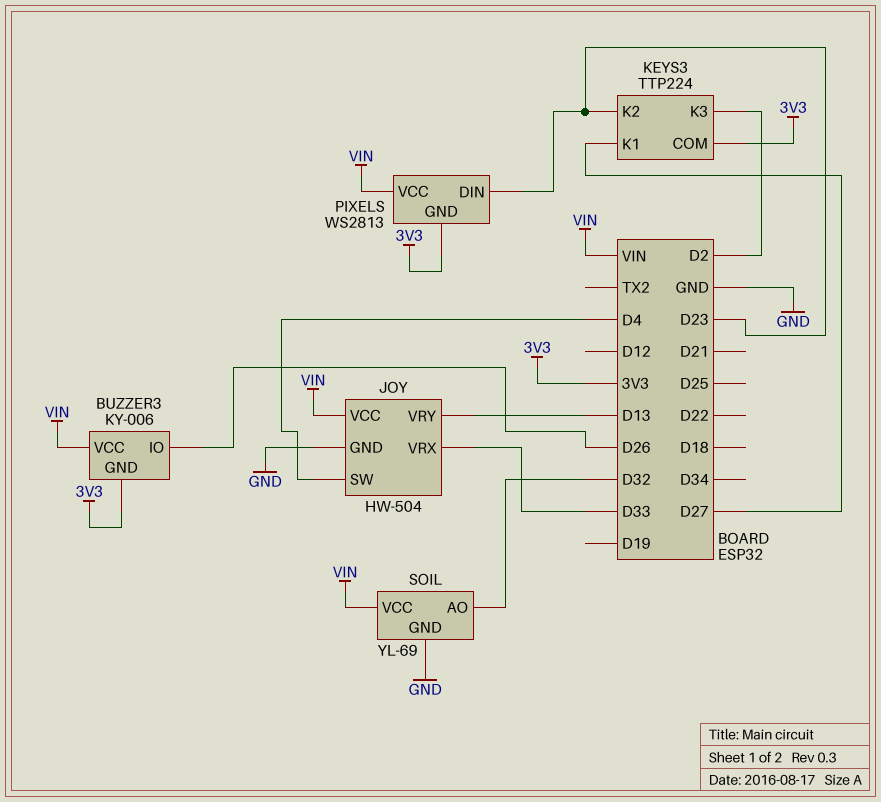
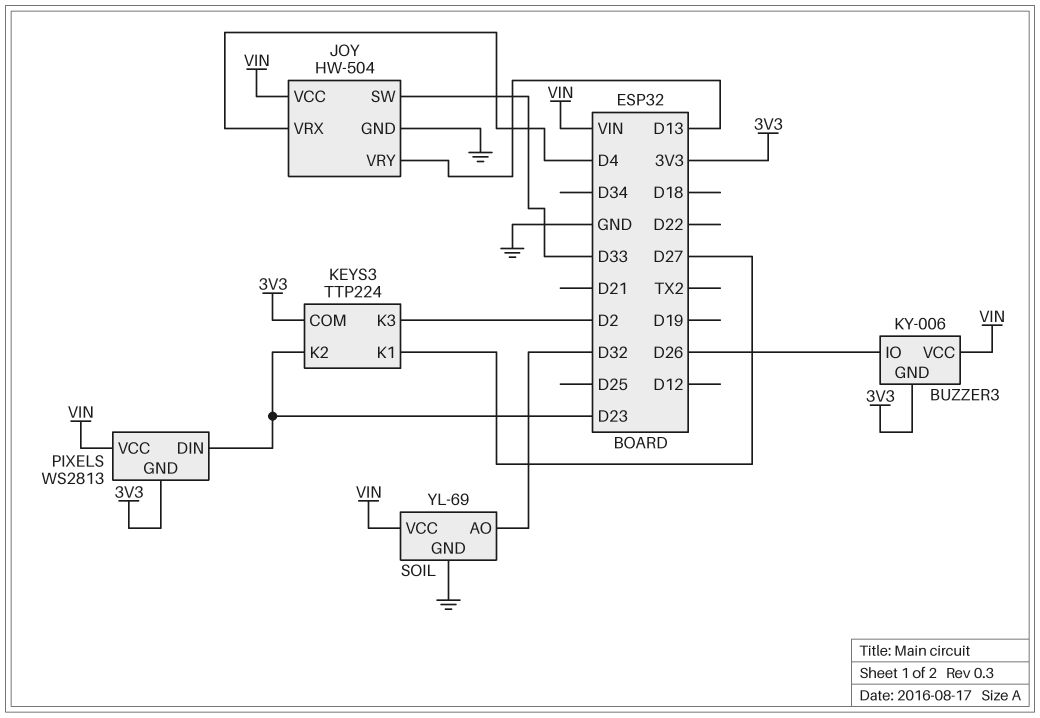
JOY pin SW: D4 -> D33
JOY pin VRX: D33 -> D4

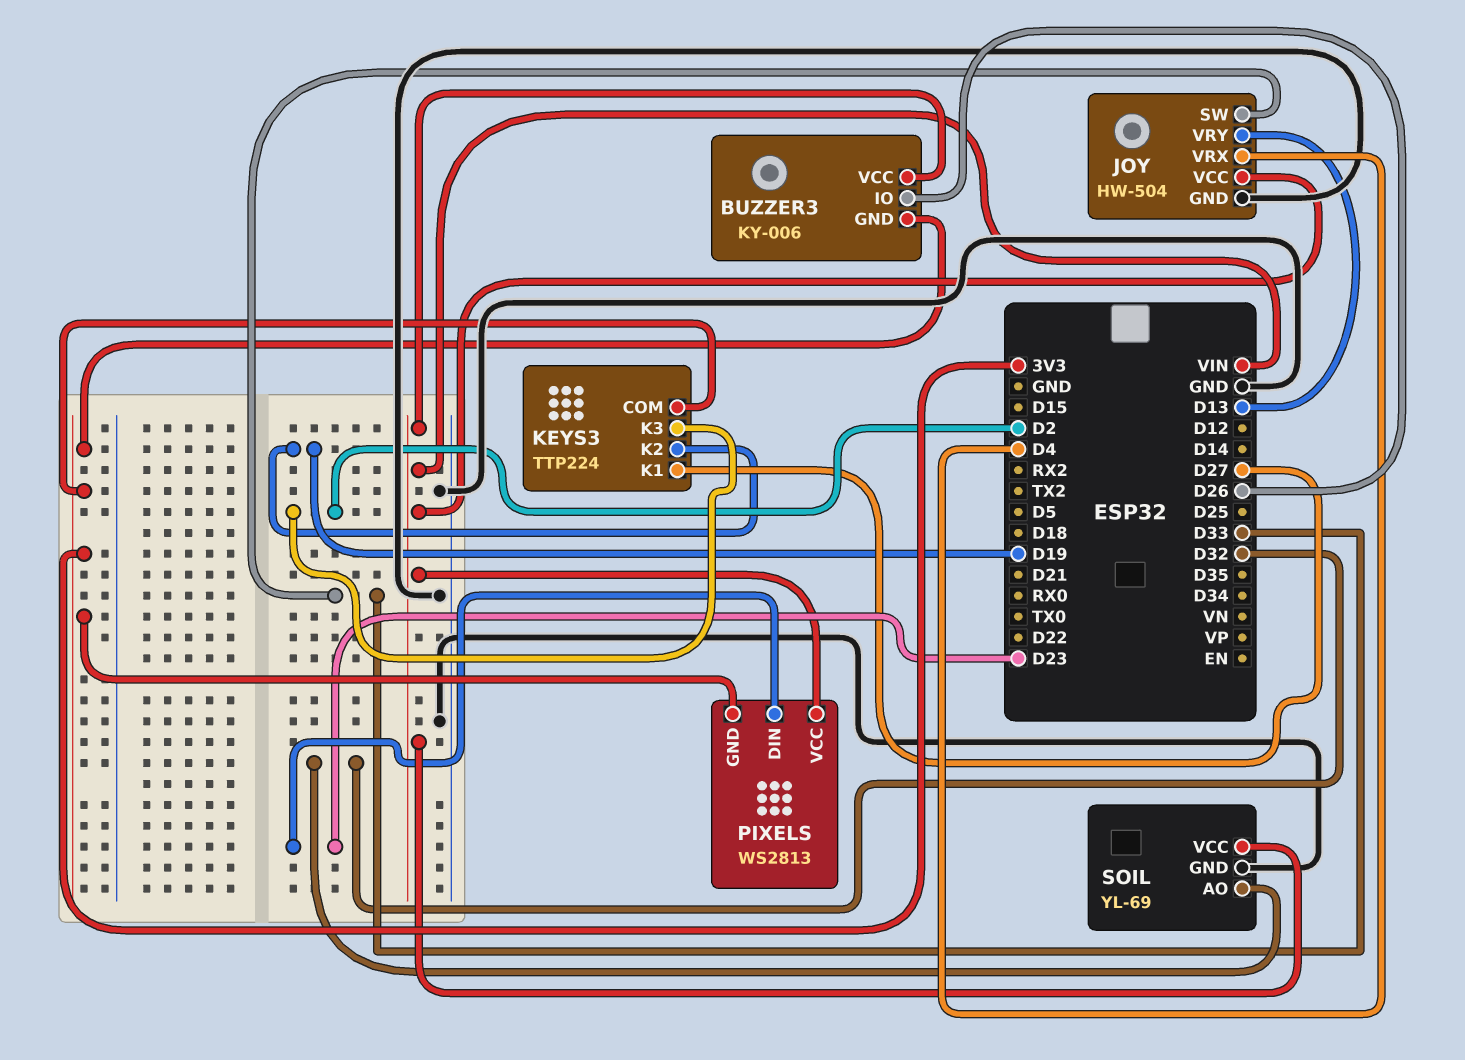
KEYS3 pin K2: D23 -> D19

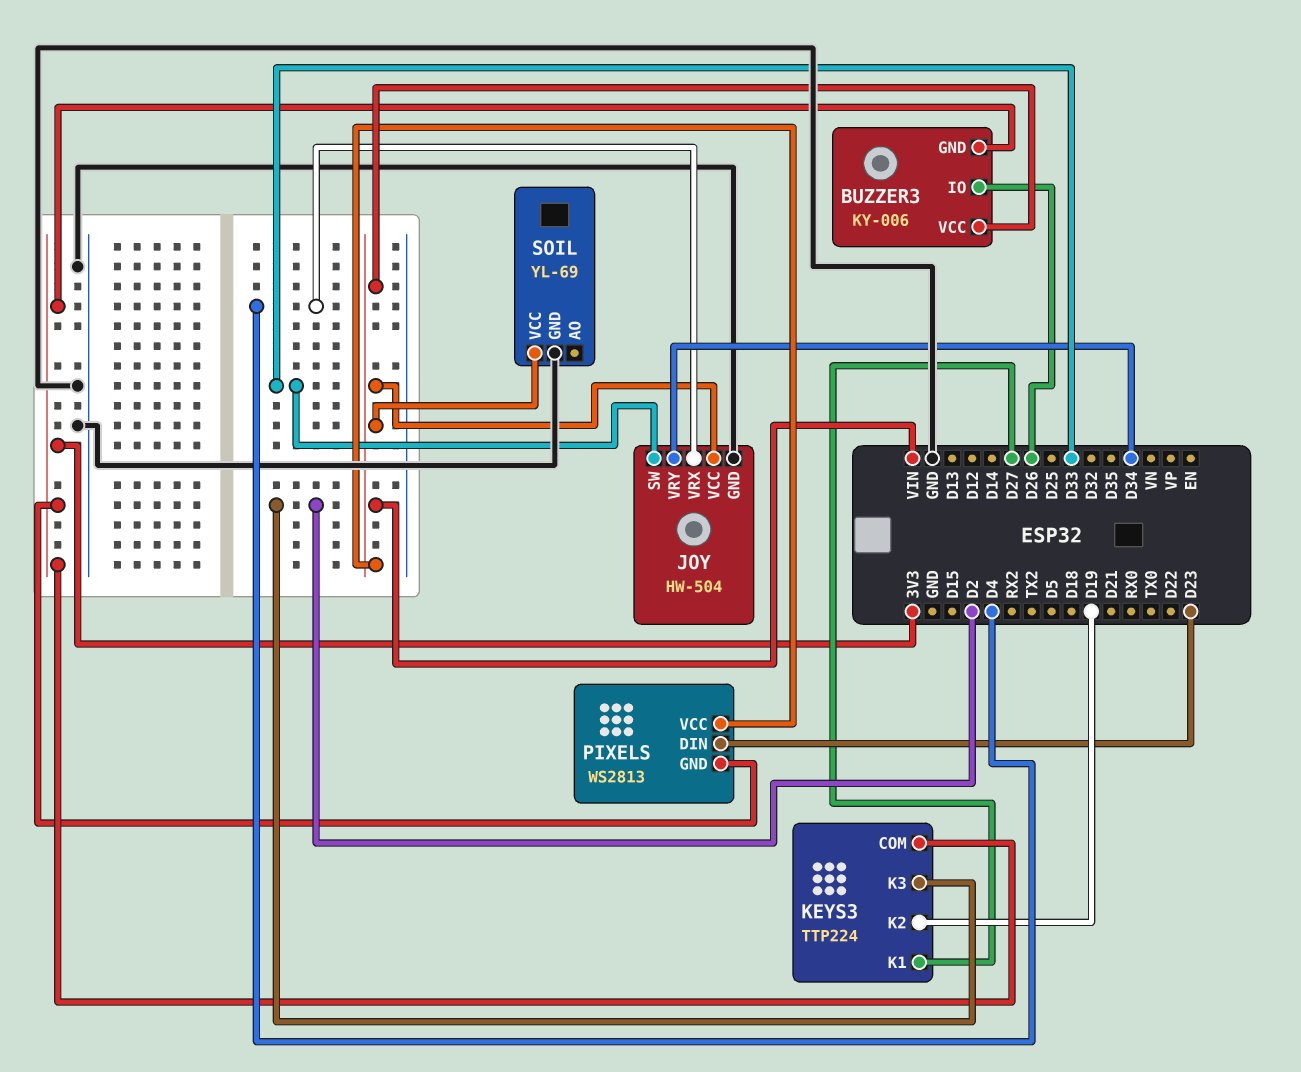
JOY pin VRY: D13 -> D34
SOIL pin AO: D32 -> none

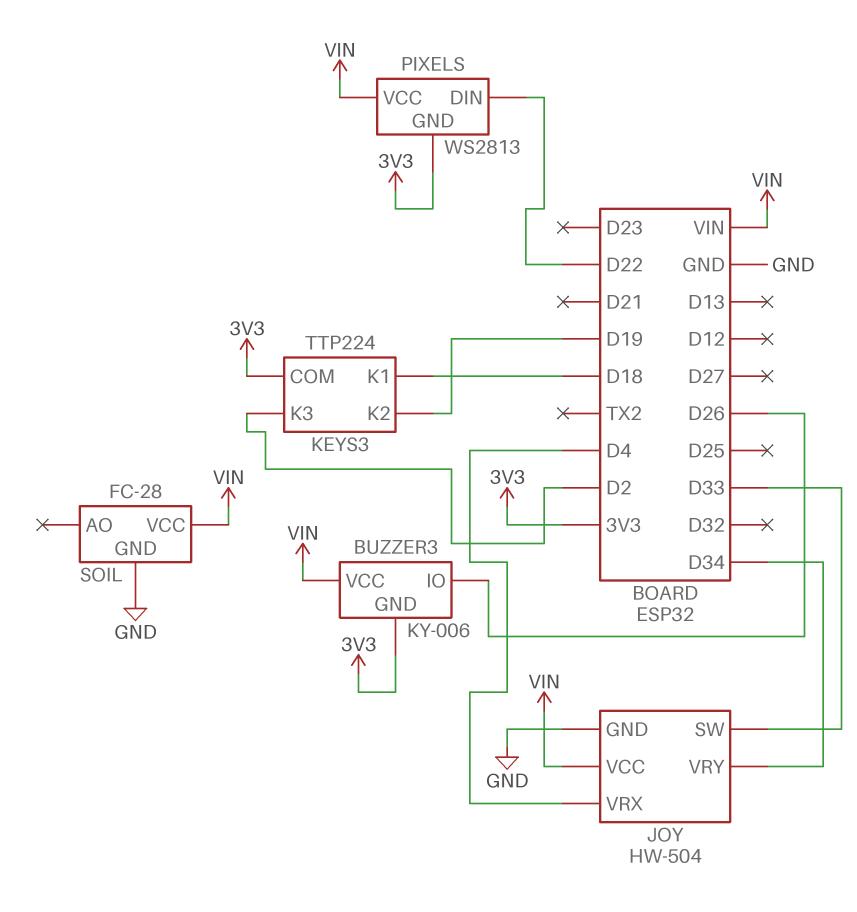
KEYS3 pin K1: D27 -> D18
PIXELS pin DIN: D23 -> D22
SOIL: YL-69 -> FC-28

